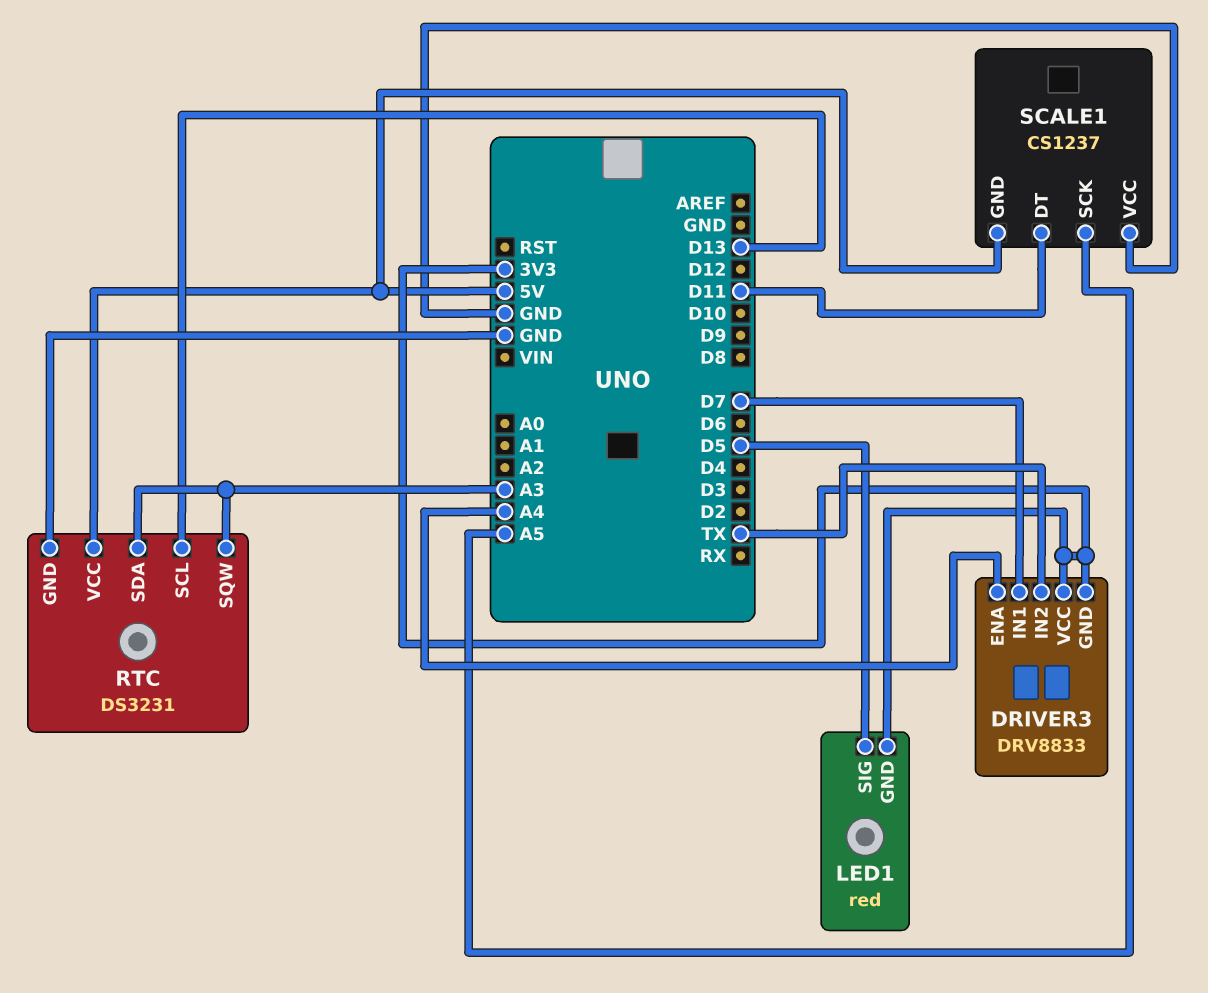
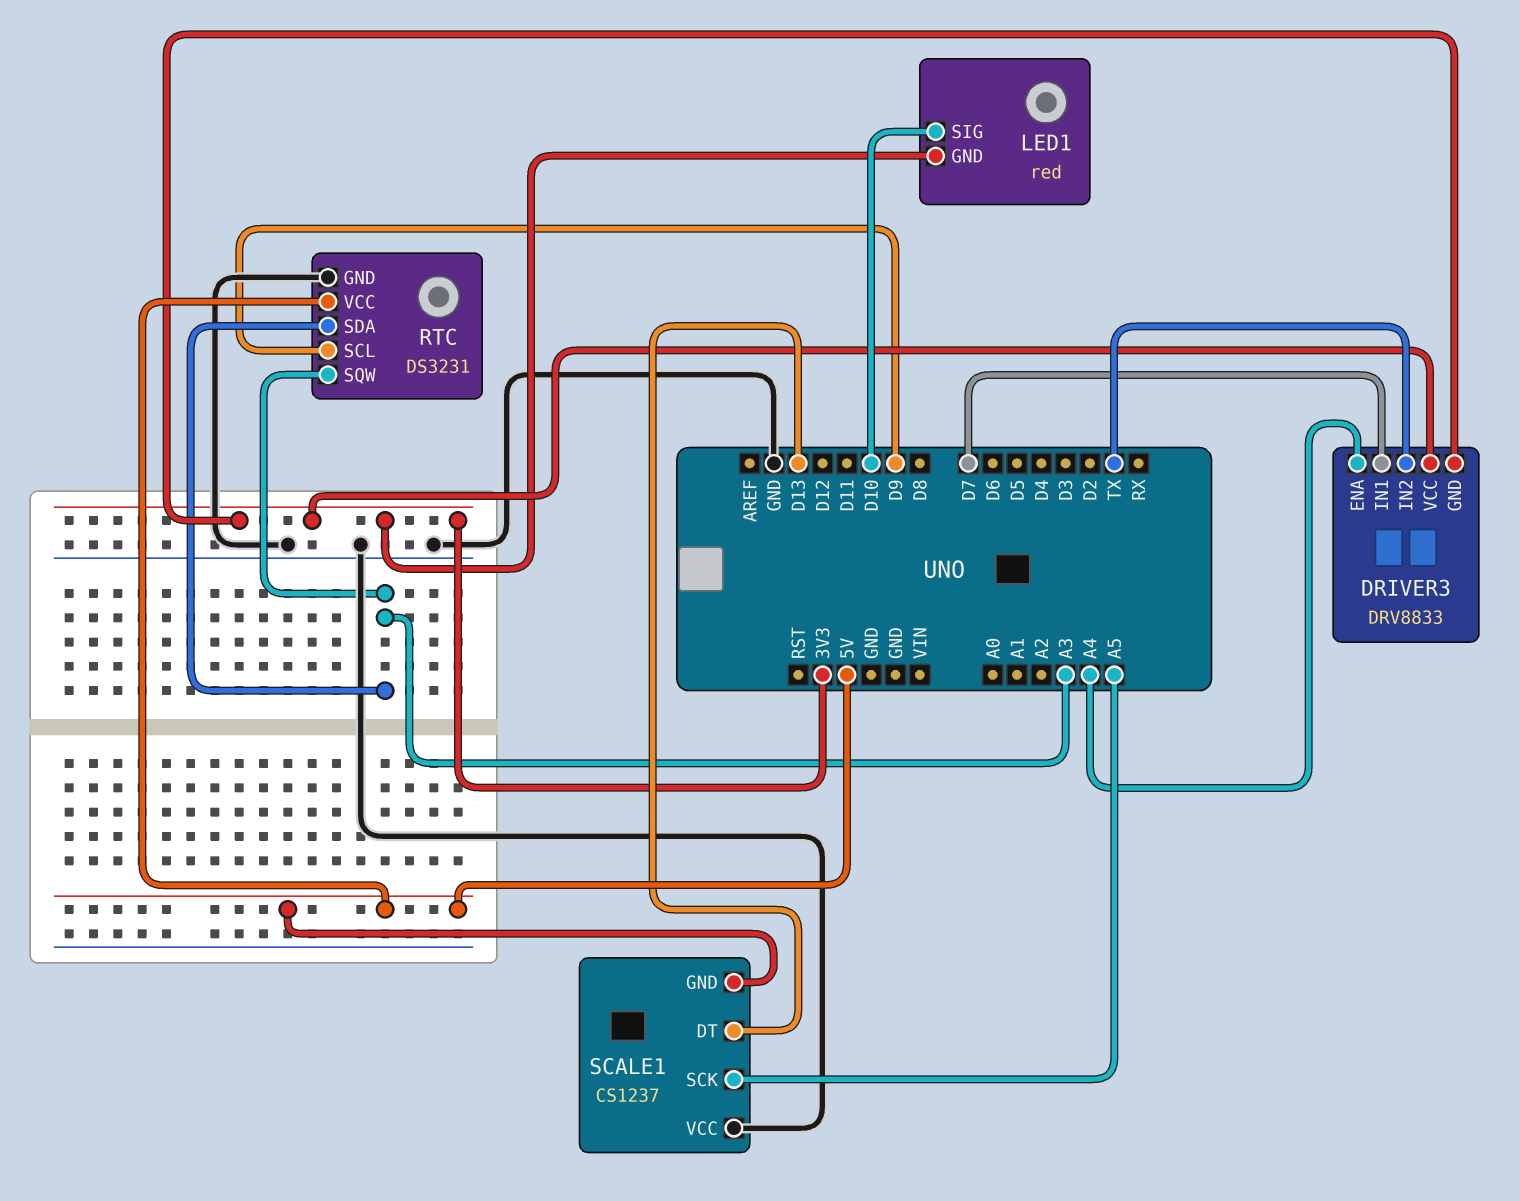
LED1 pin SIG: D5 -> D10
RTC pin SCL: D13 -> D9
SCALE1 pin DT: D11 -> D13

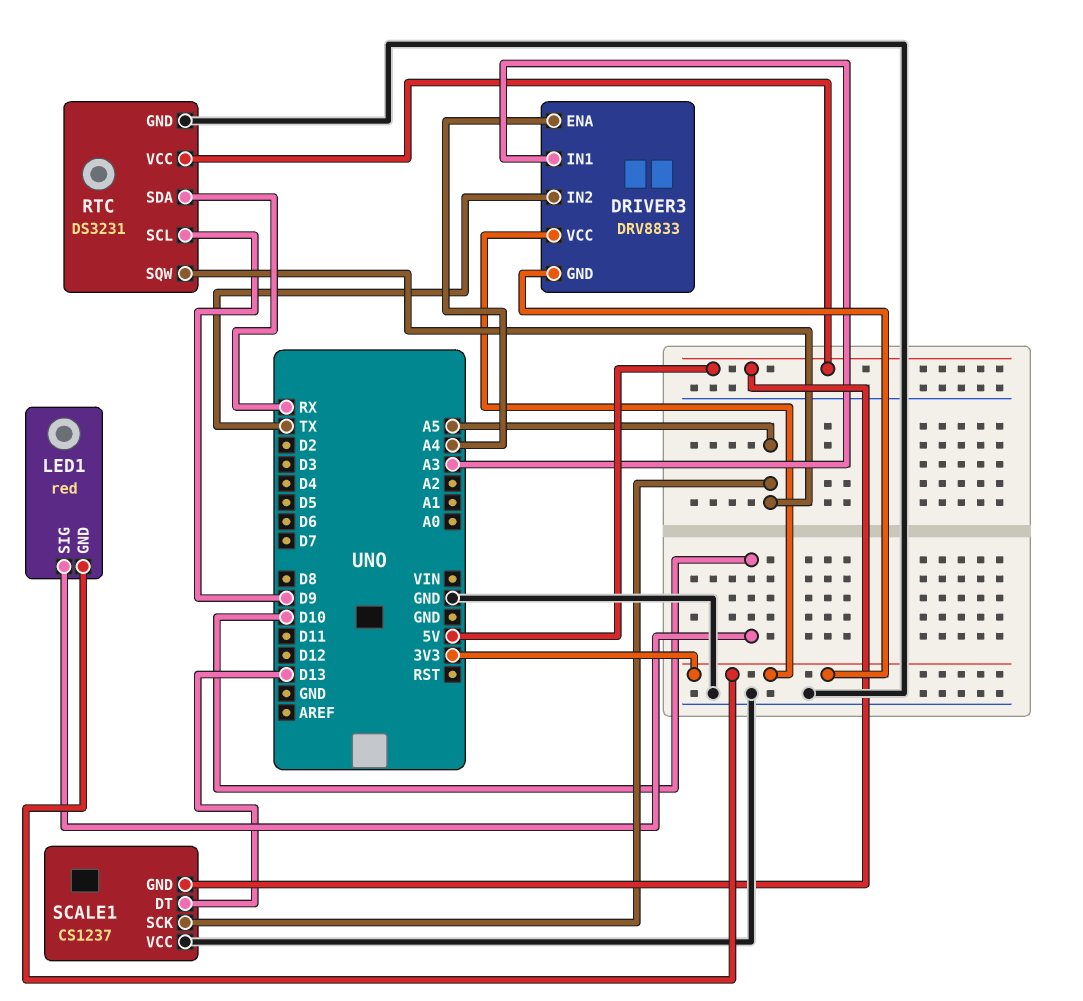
DRIVER3 pin IN1: D7 -> A3
RTC pin SDA: A3 -> RX
RTC pin SQW: A3 -> A5

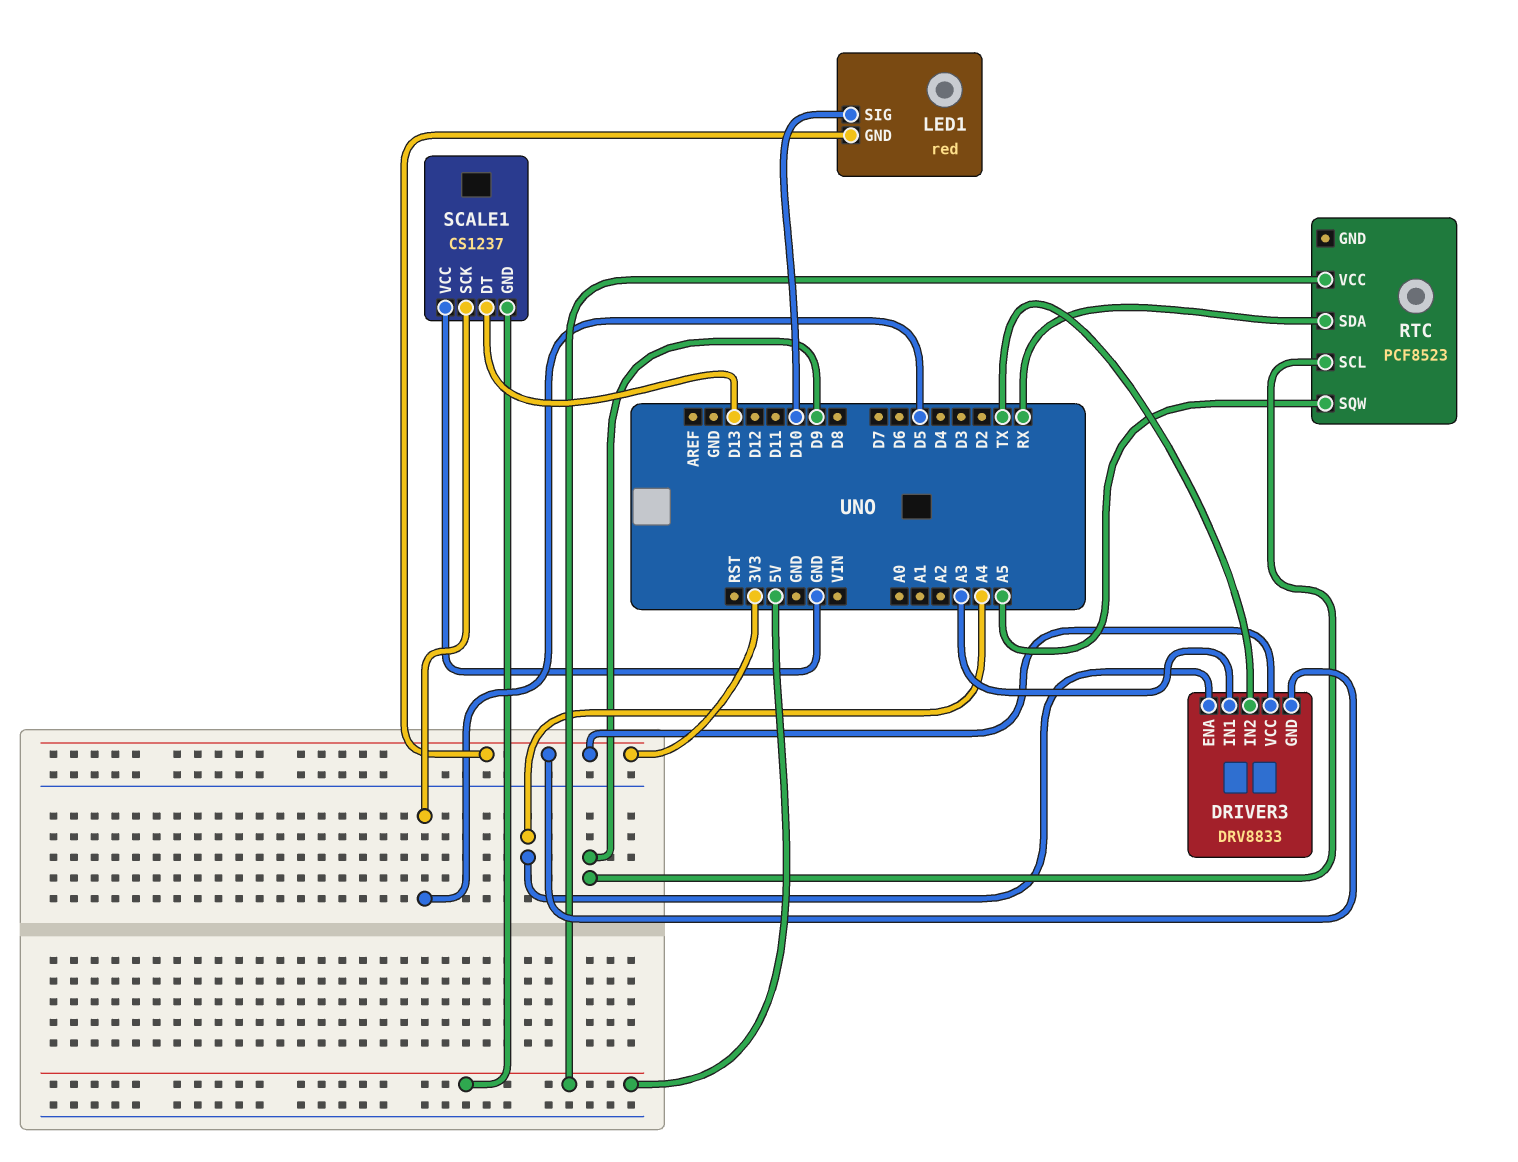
RTC: DS3231 -> PCF8523
RTC pin GND: GND -> none
SCALE1 pin SCK: A5 -> D5

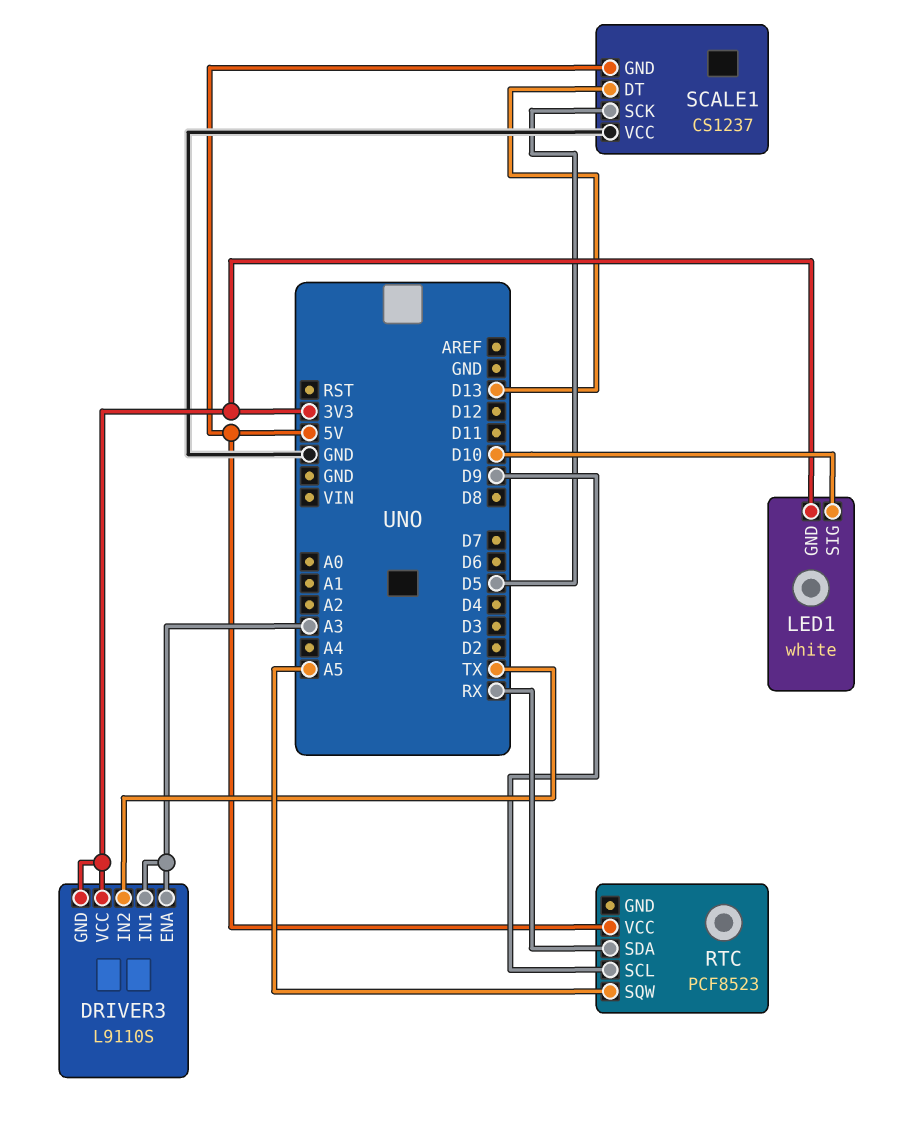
DRIVER3: DRV8833 -> L9110S
DRIVER3 pin ENA: A4 -> A3
LED1: red -> white

